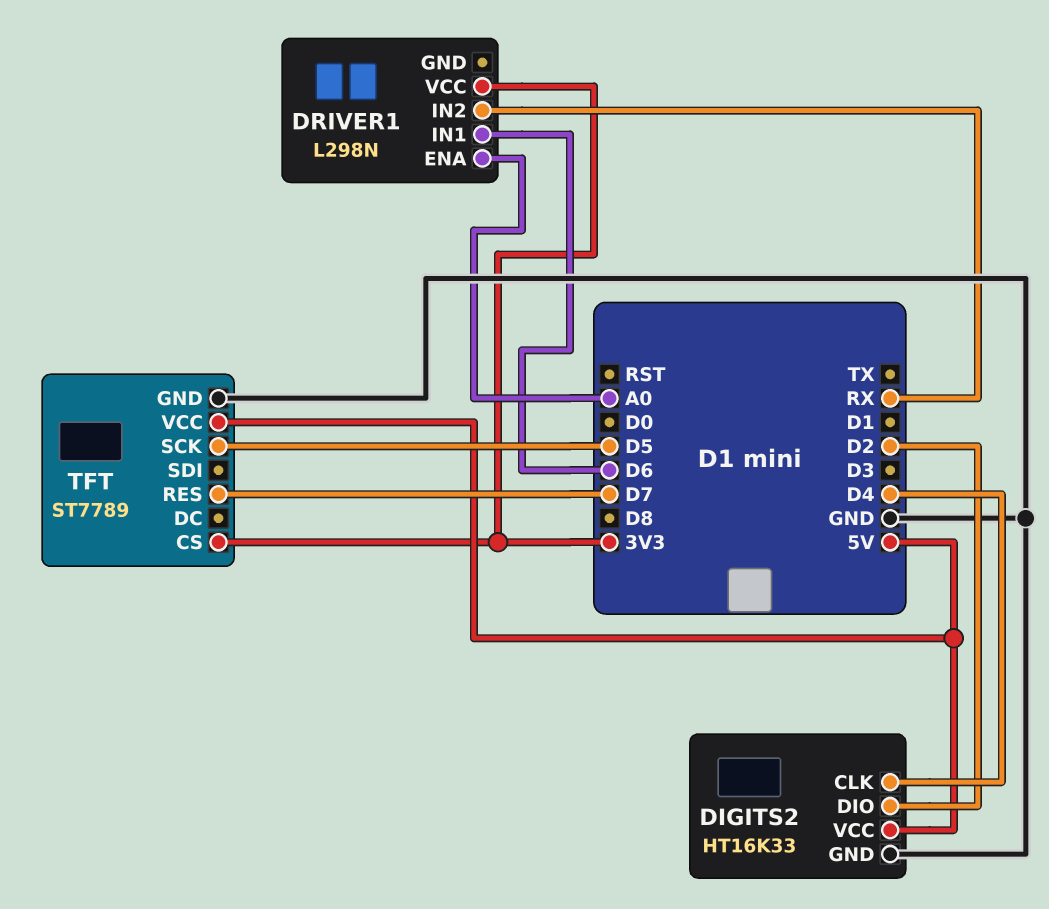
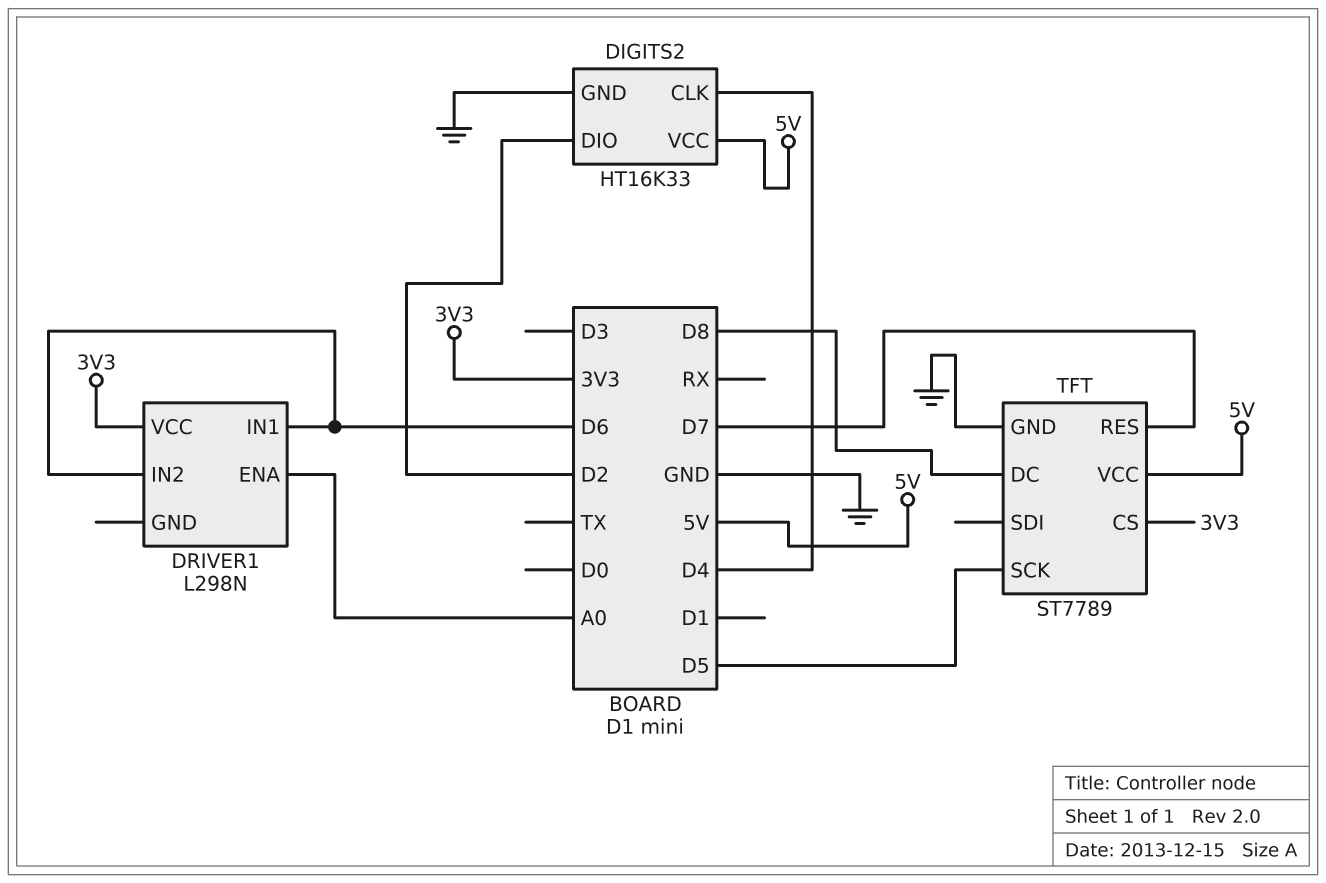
DRIVER1 pin IN2: RX -> D6
TFT pin DC: none -> D8

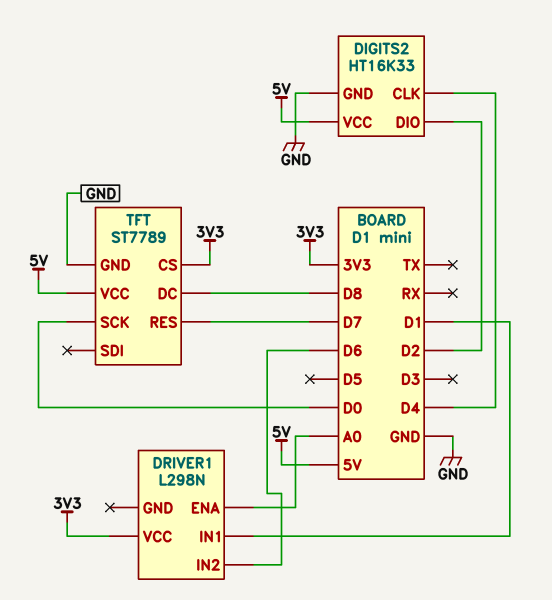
DRIVER1 pin IN1: D6 -> D1
TFT pin SCK: D5 -> D0

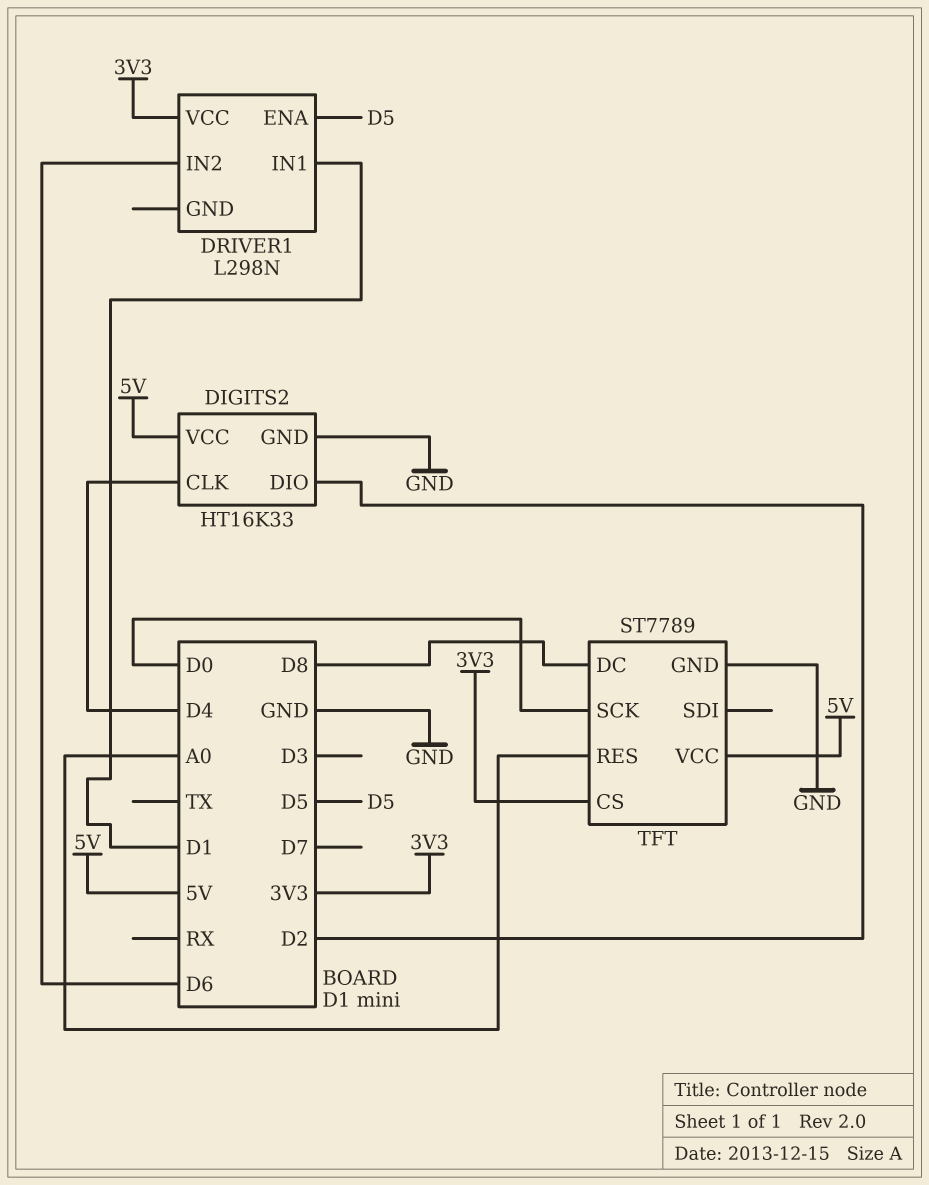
DRIVER1 pin ENA: A0 -> D5
TFT pin RES: D7 -> A0

